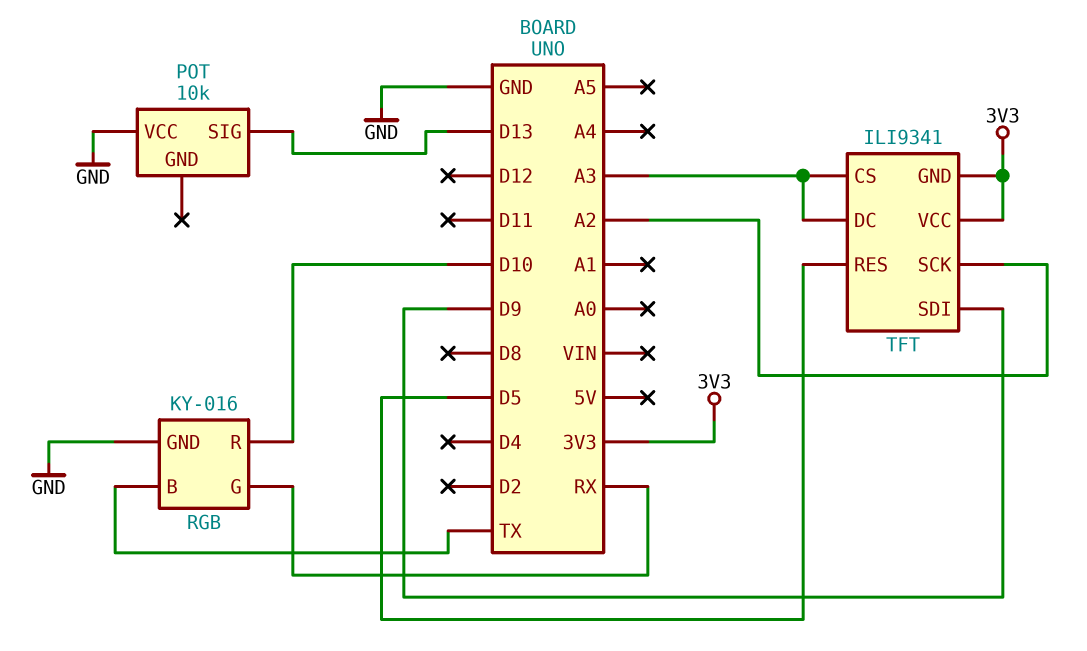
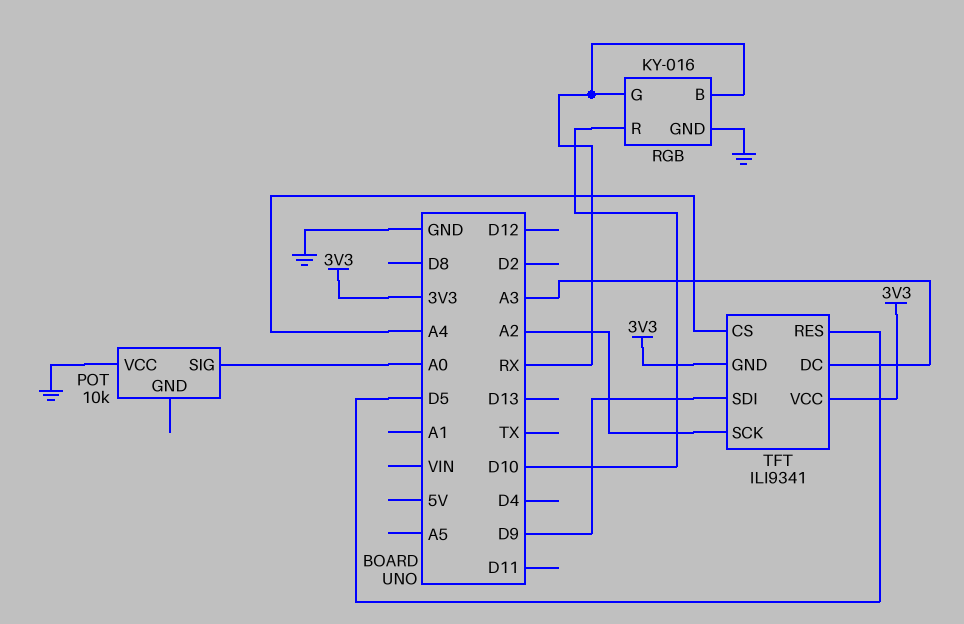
POT pin SIG: D13 -> A0
RGB pin B: TX -> RX
TFT pin CS: A3 -> A4

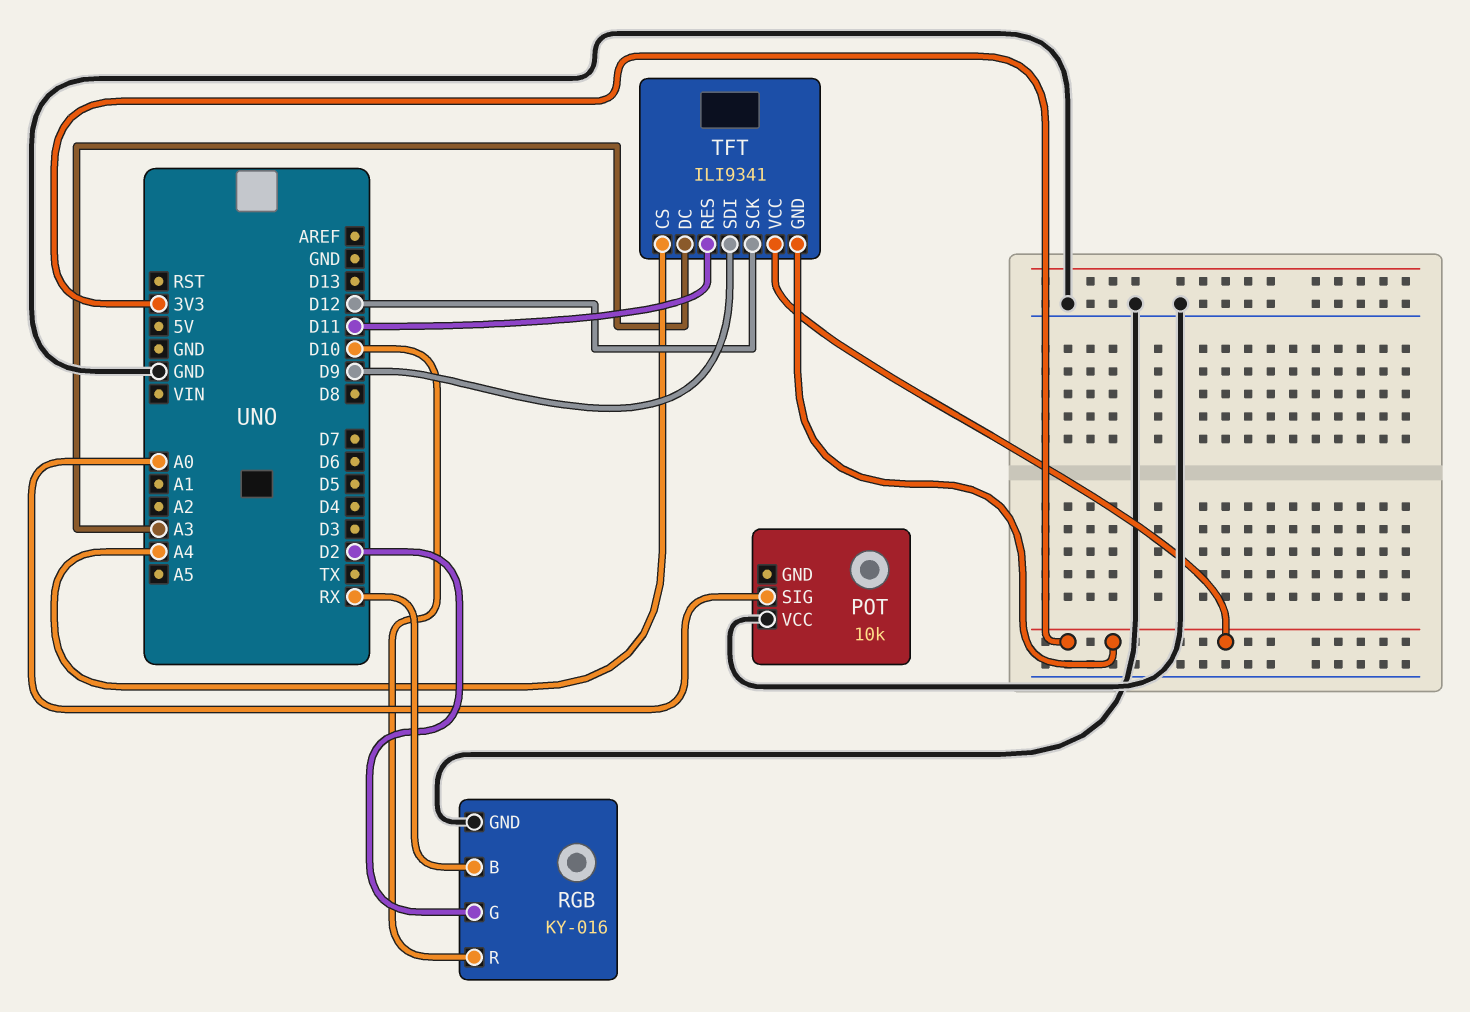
RGB pin G: RX -> D2
TFT pin RES: D5 -> D11
TFT pin SCK: A2 -> D12

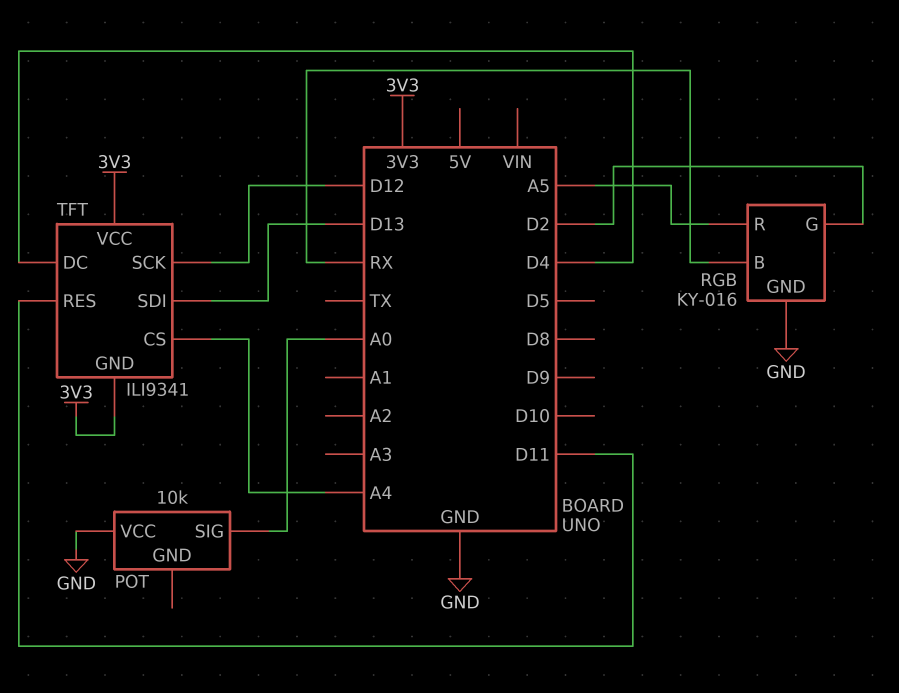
RGB pin R: D10 -> A5
TFT pin DC: A3 -> D4
TFT pin SDI: D9 -> D13

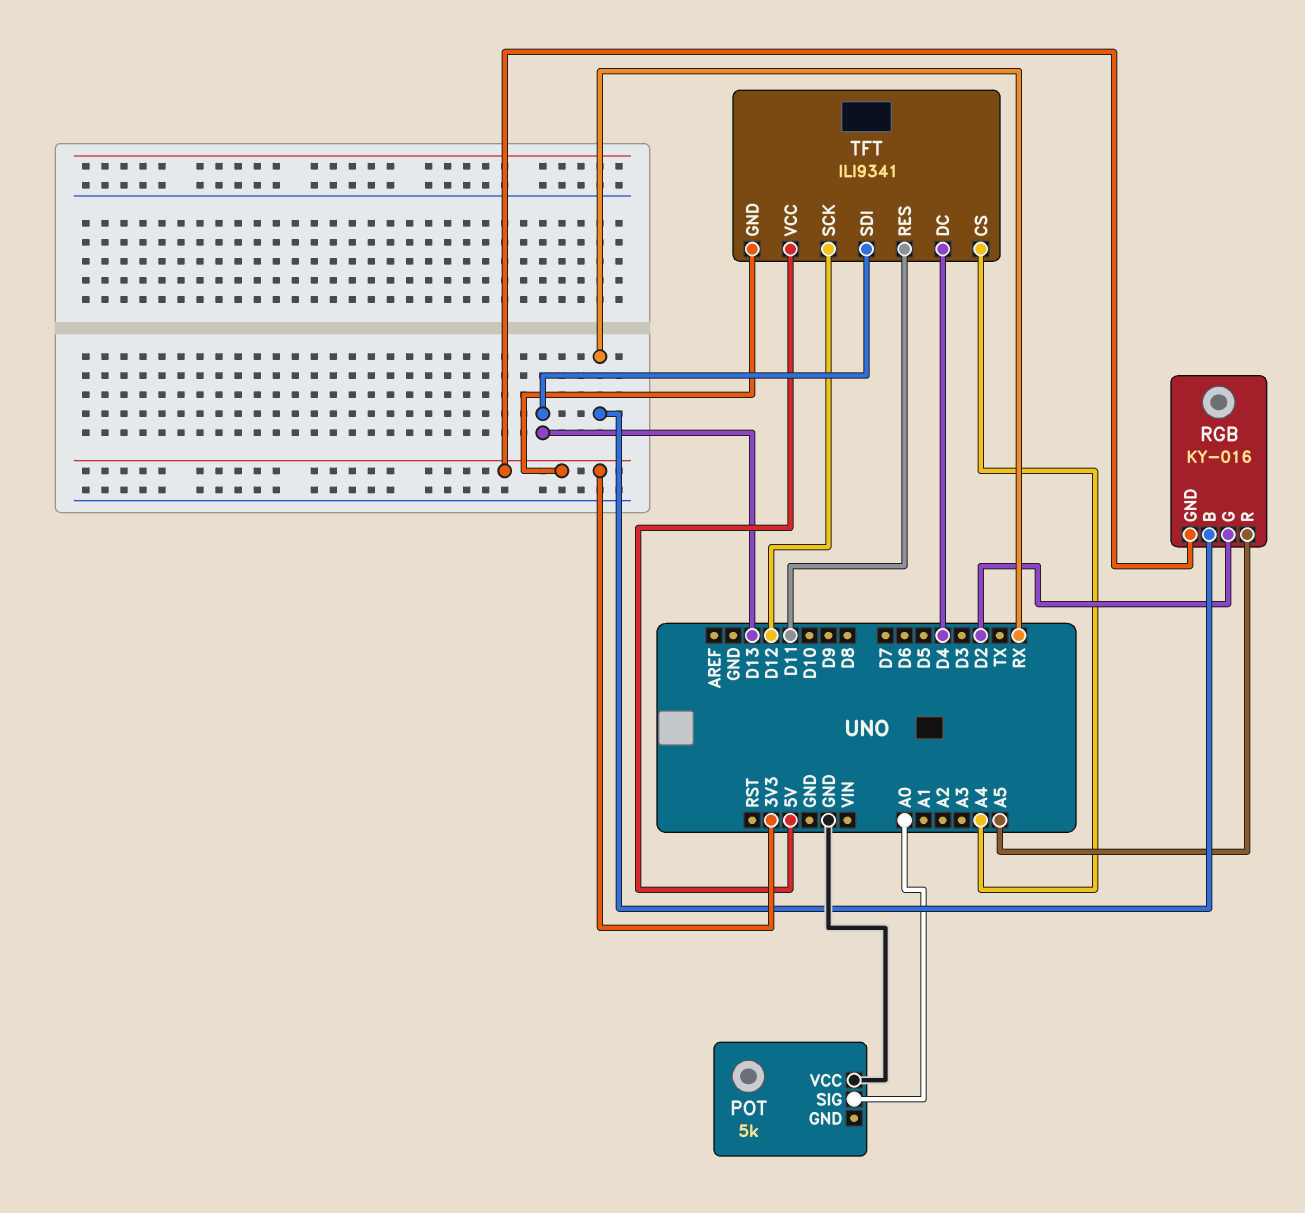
POT: 10k -> 5k
RGB pin GND: GND -> 3V3
TFT pin VCC: 3V3 -> 5V

